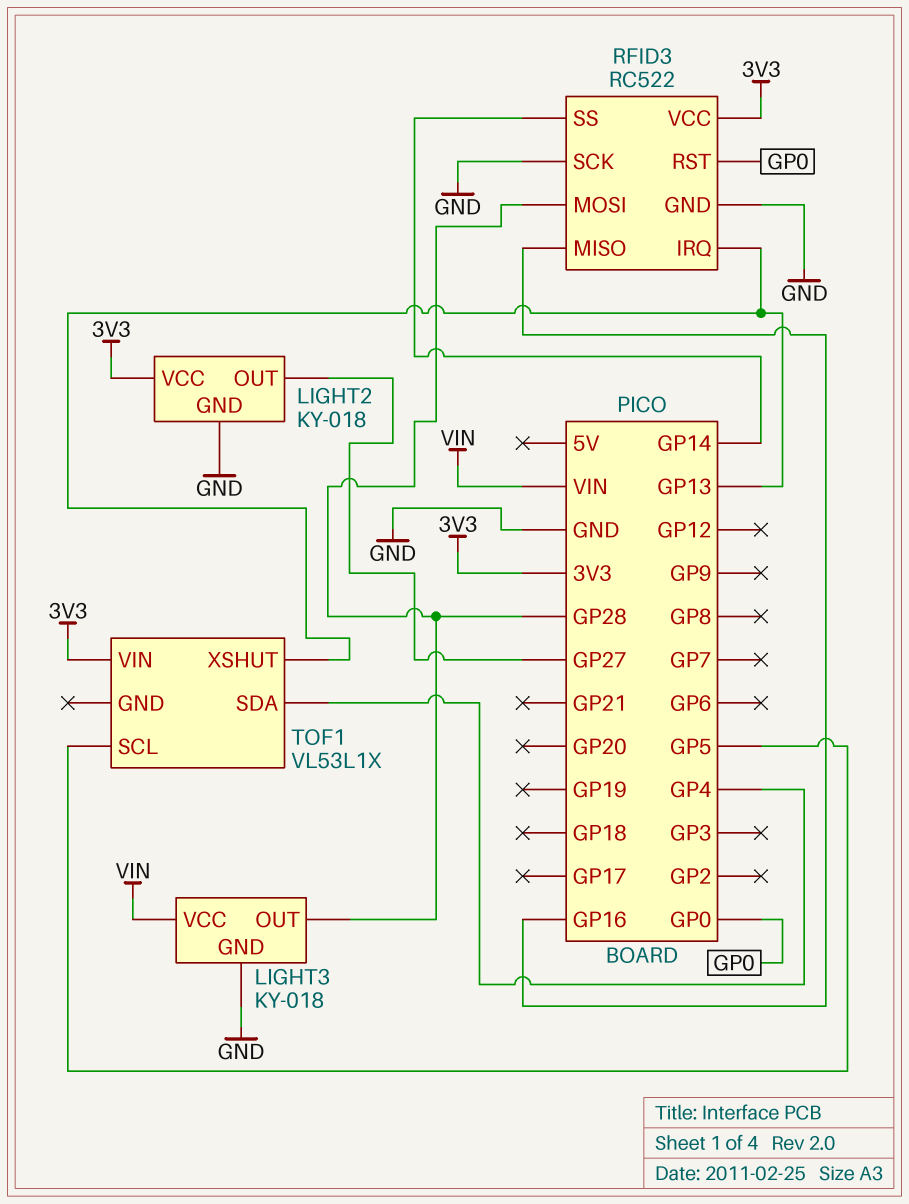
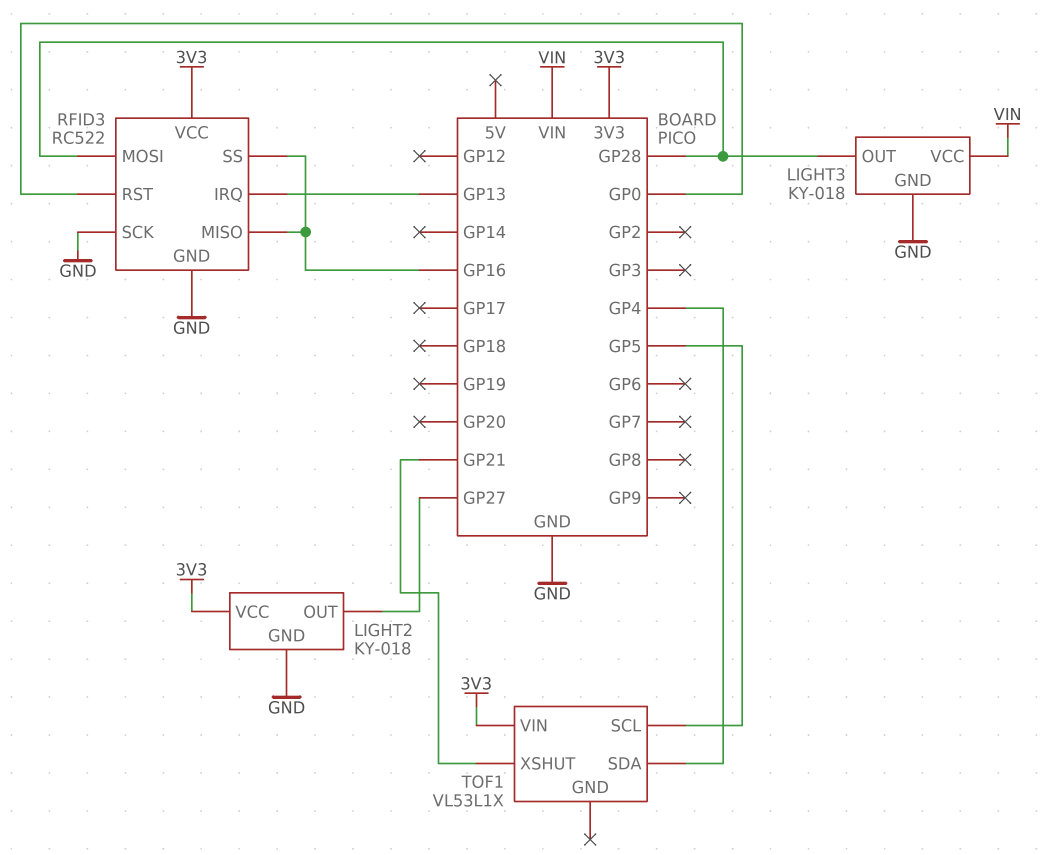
RFID3 pin SS: GP14 -> GP16
TOF1 pin XSHUT: GP13 -> GP21

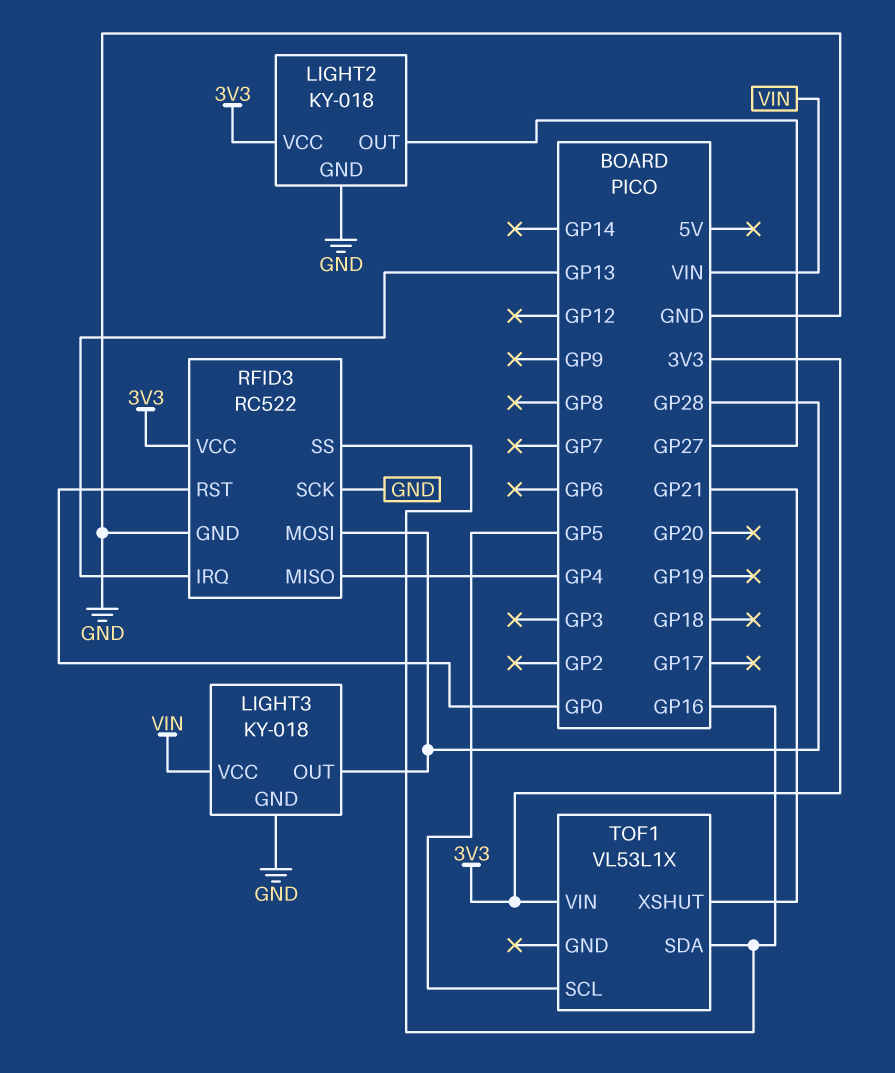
RFID3 pin MISO: GP16 -> GP4
TOF1 pin SDA: GP4 -> GP16

